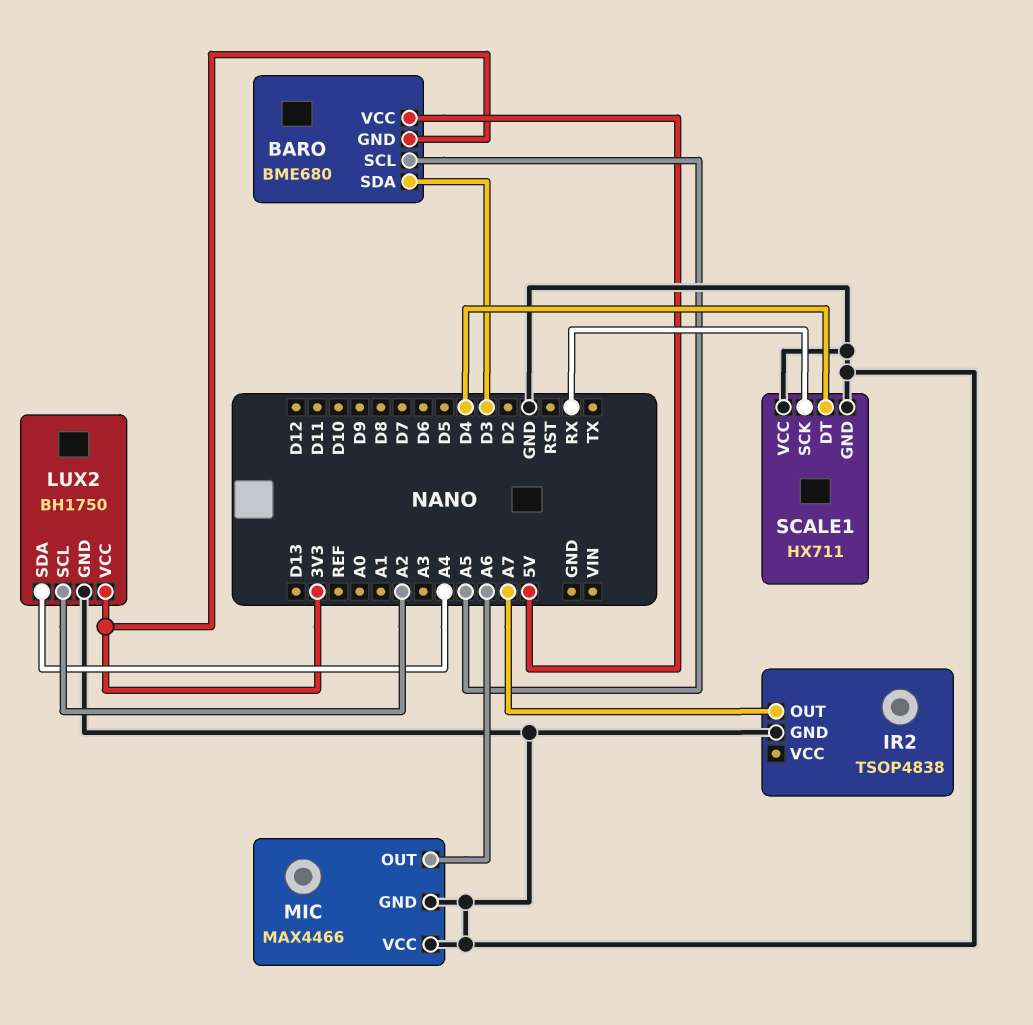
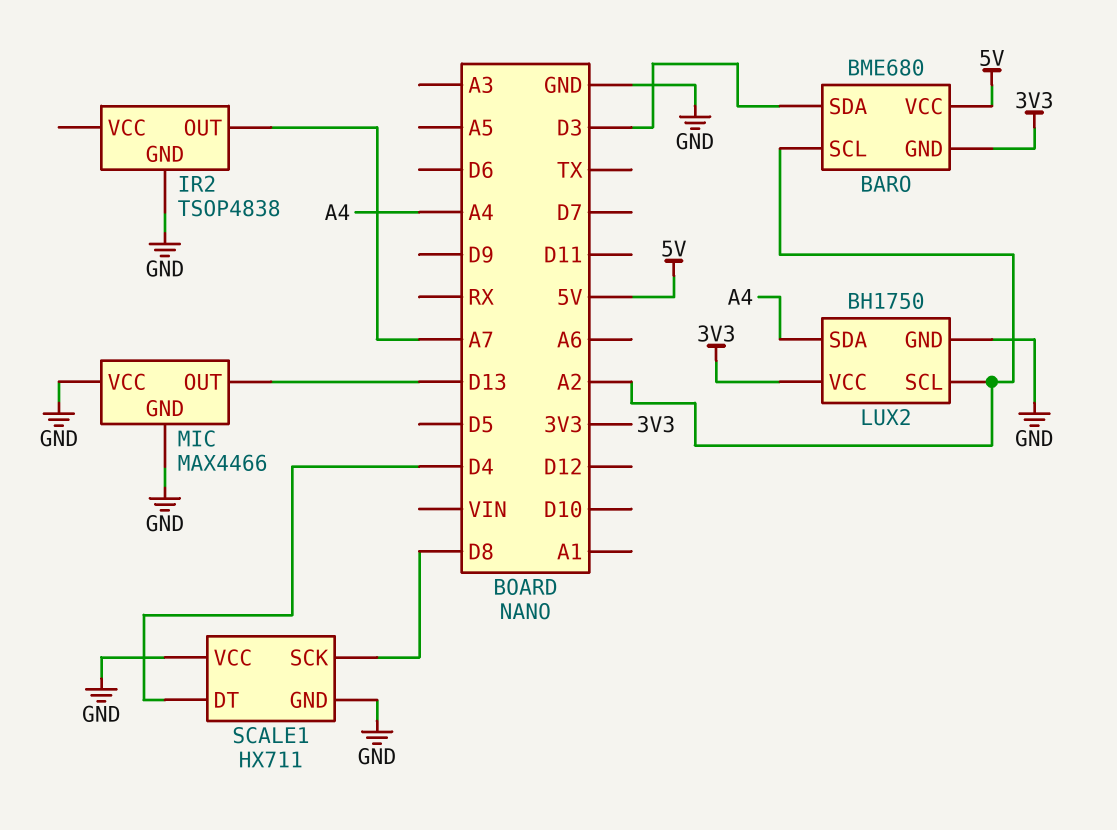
BARO pin SCL: A5 -> A2
MIC pin OUT: A6 -> D13
SCALE1 pin SCK: RX -> D8

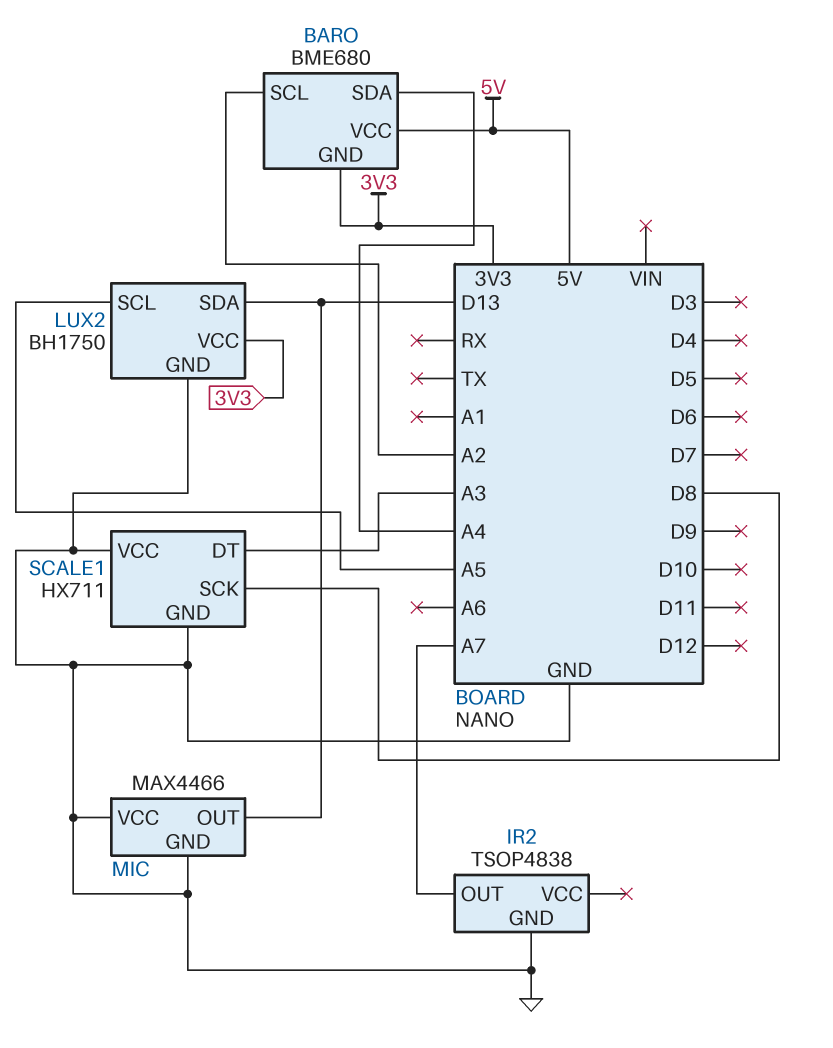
BARO pin SDA: D3 -> A4
LUX2 pin SCL: A2 -> A5
LUX2 pin SDA: A4 -> D13
SCALE1 pin DT: D4 -> A3

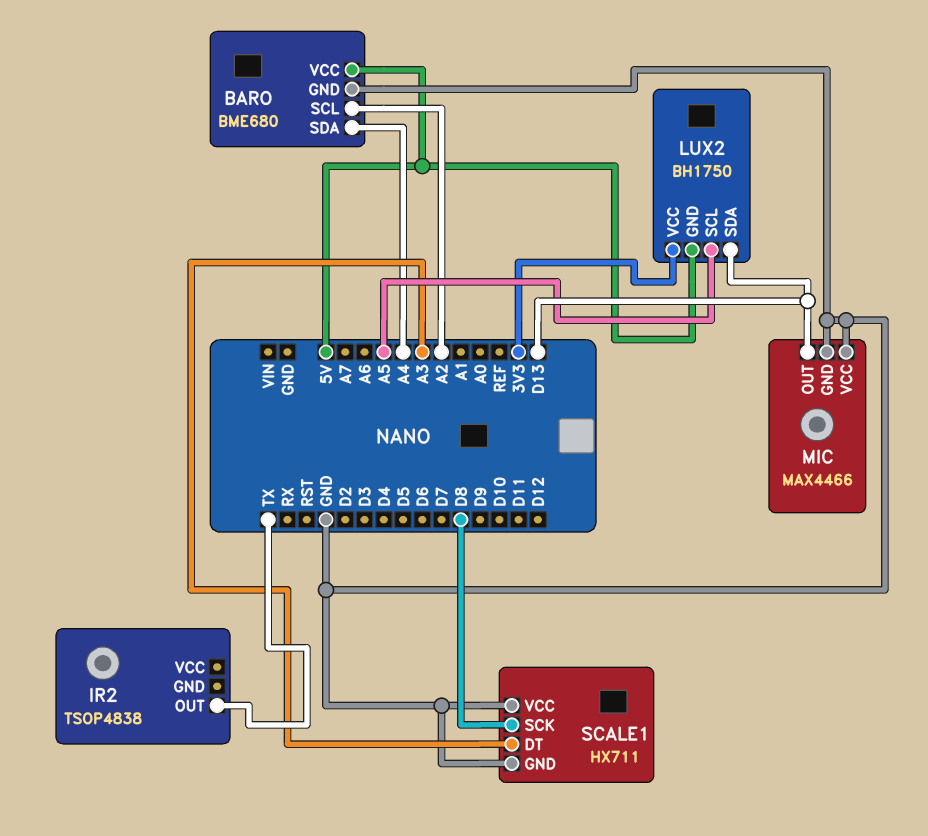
BARO pin GND: 3V3 -> GND
IR2 pin GND: GND -> none
IR2 pin OUT: A7 -> TX
LUX2 pin GND: GND -> 5V

